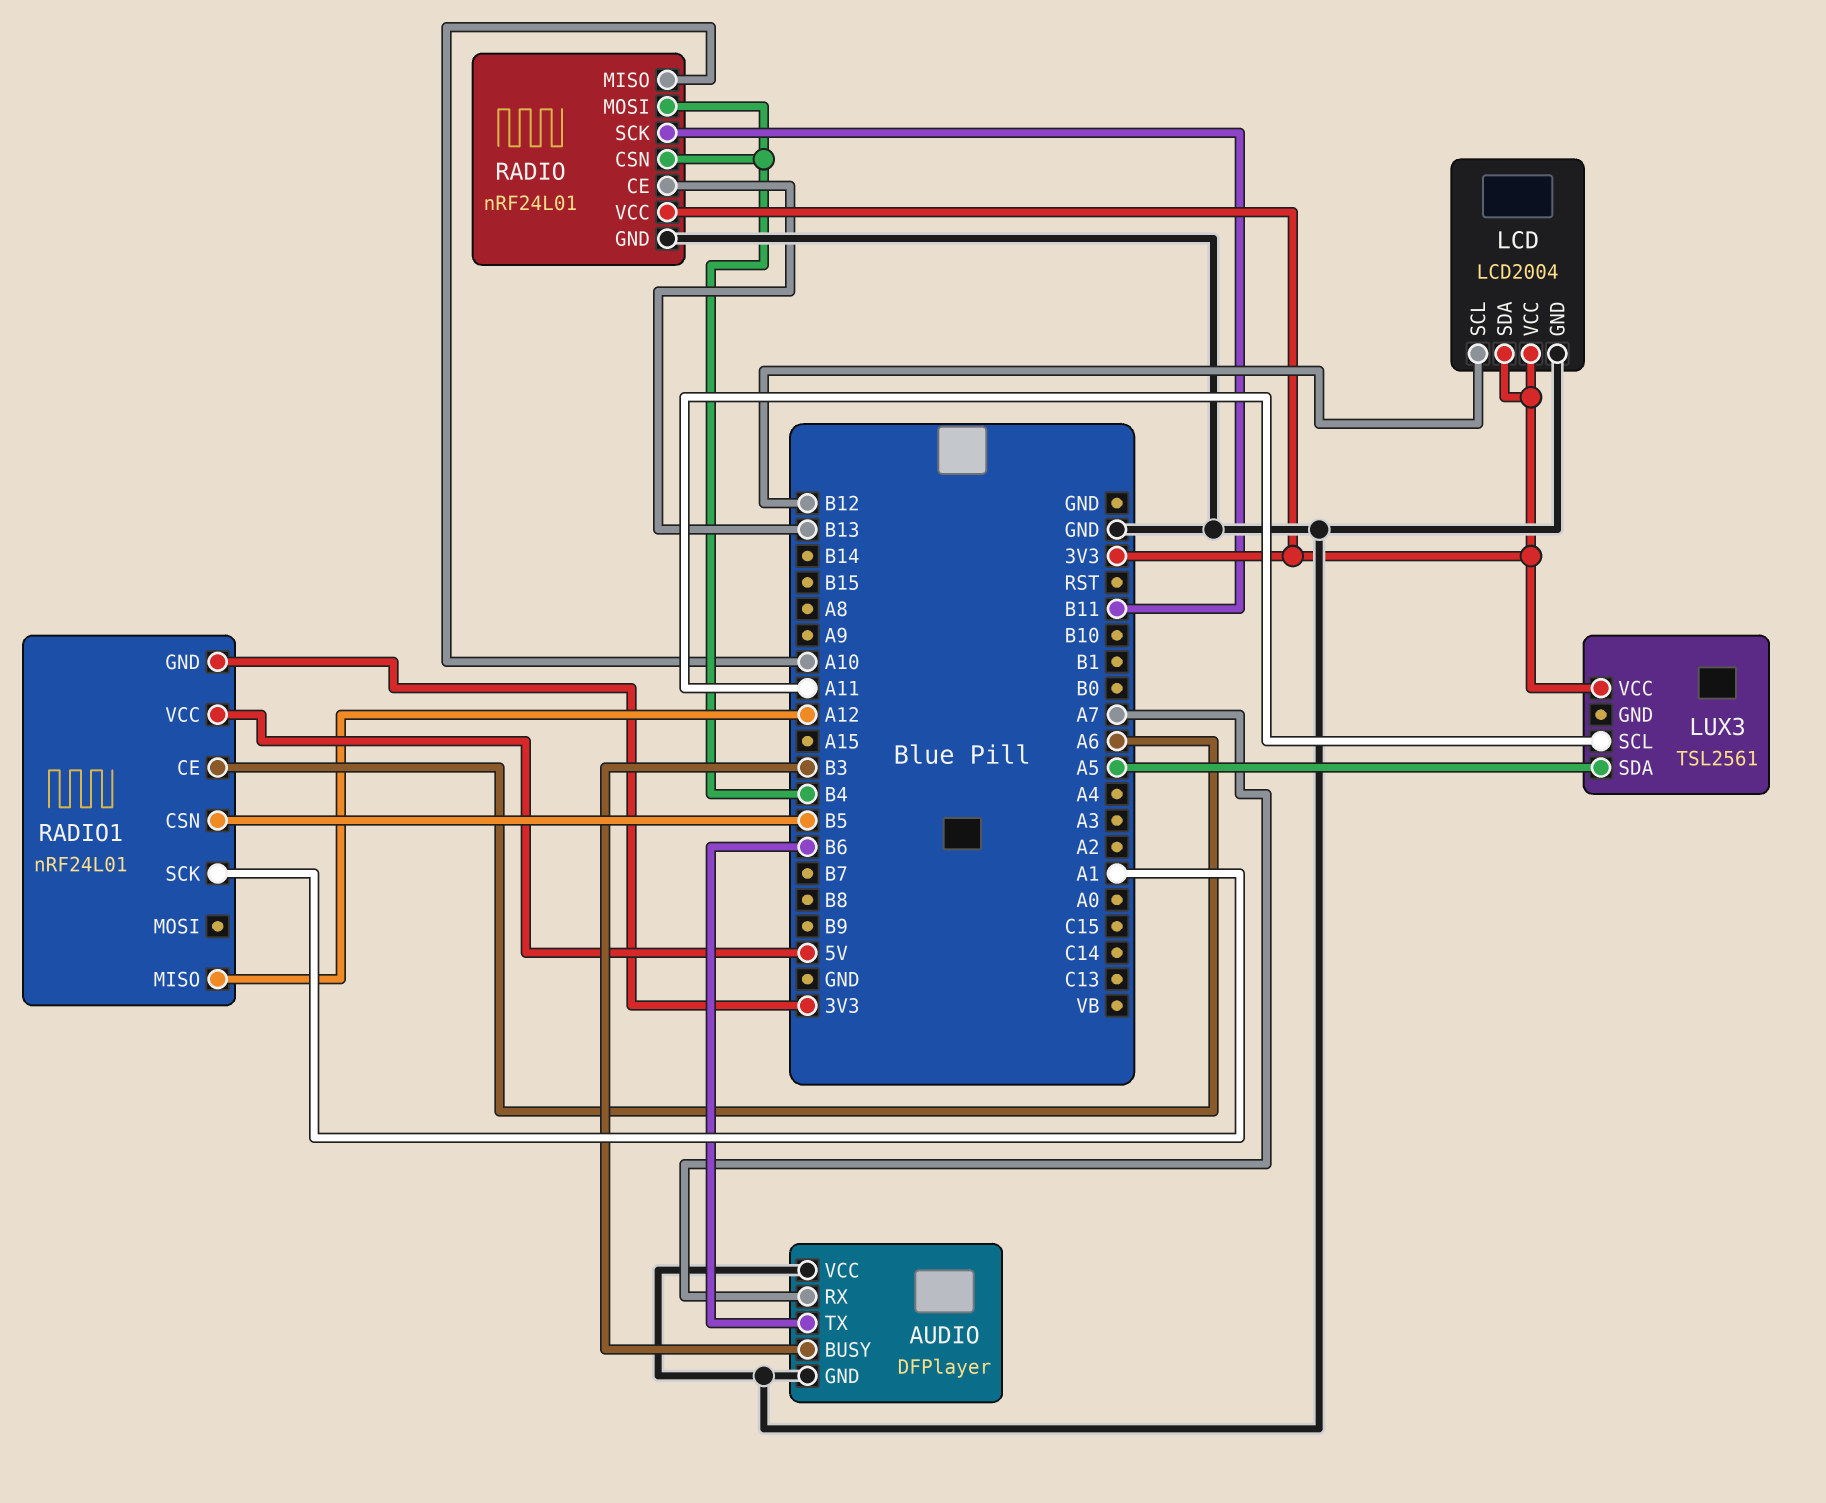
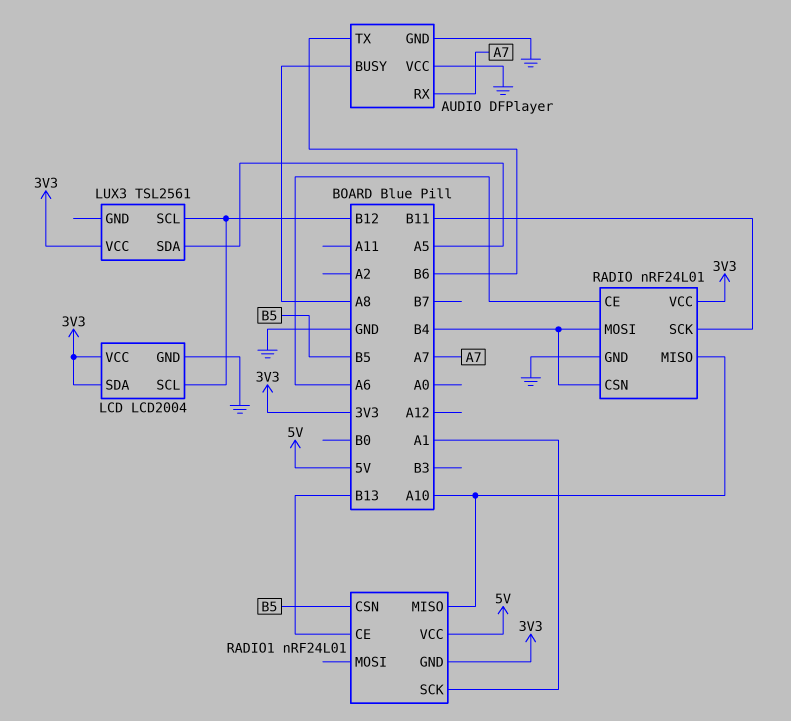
AUDIO pin BUSY: B3 -> A8
LUX3 pin SCL: A11 -> B12
RADIO pin CE: B13 -> A6
RADIO1 pin CE: A6 -> B13
RADIO1 pin MISO: A12 -> A10

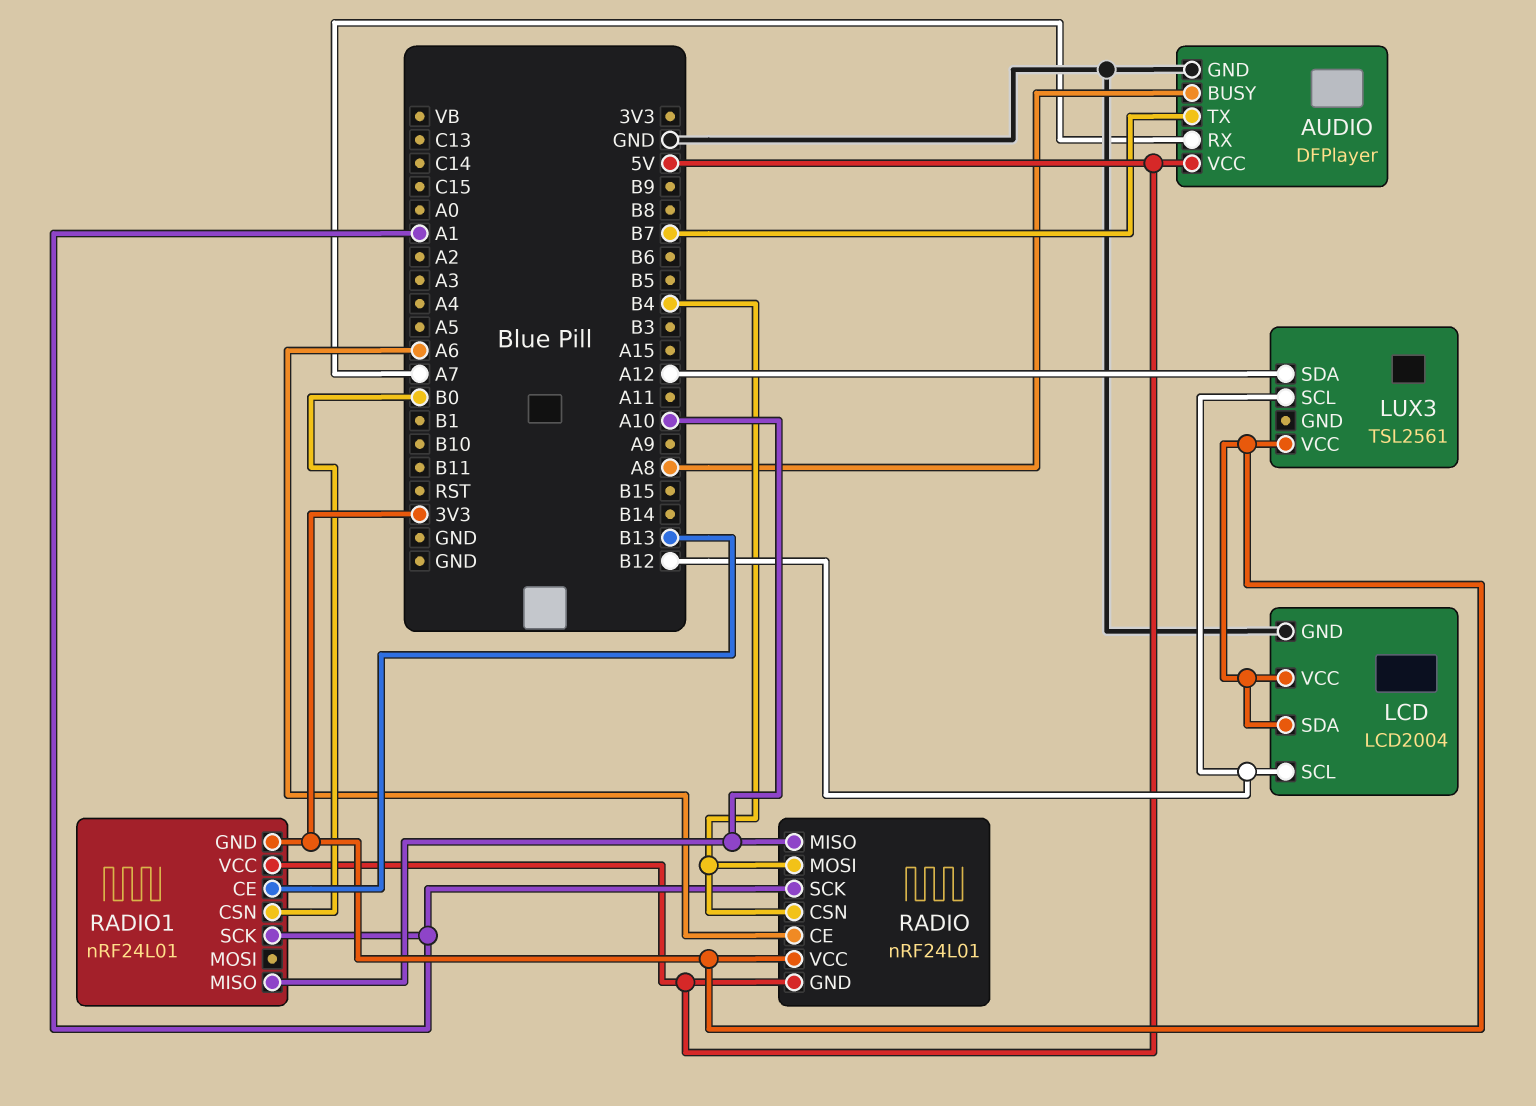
AUDIO pin TX: B6 -> B7
AUDIO pin VCC: GND -> 5V
LUX3 pin SDA: A5 -> A12
RADIO pin GND: GND -> 5V
RADIO pin SCK: B11 -> A1
RADIO1 pin CSN: B5 -> B0

